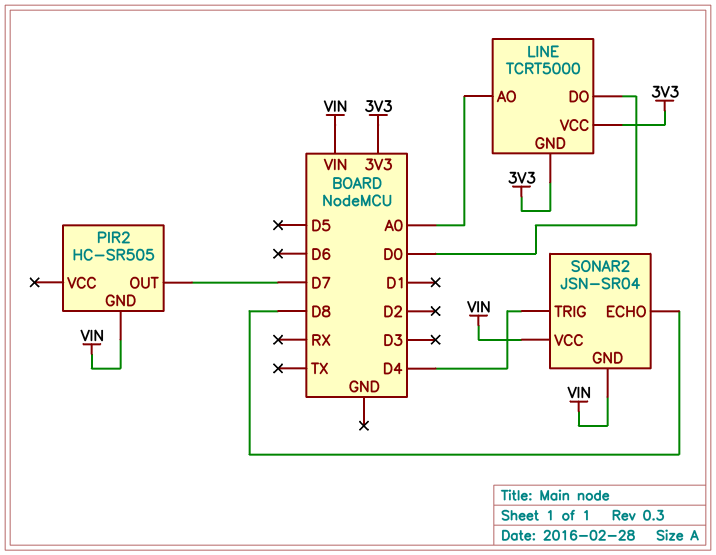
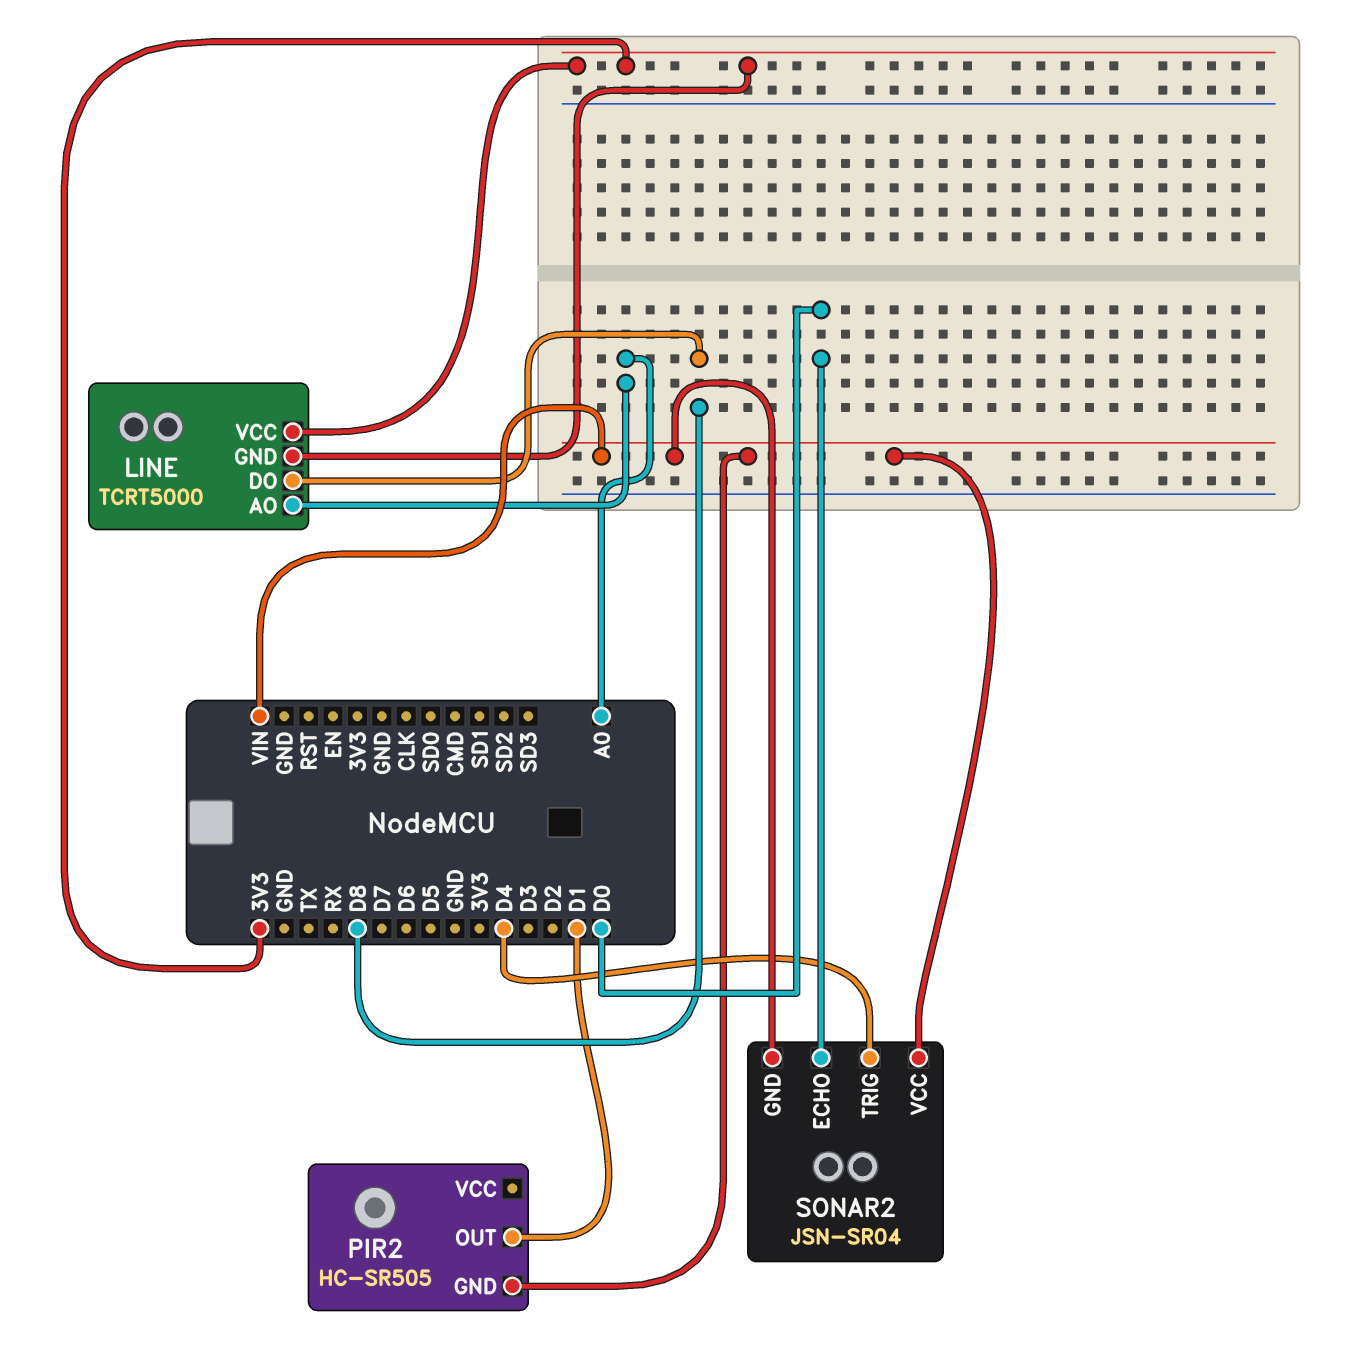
LINE pin DO: D0 -> D8
PIR2 pin OUT: D7 -> D1
SONAR2 pin ECHO: D8 -> D0

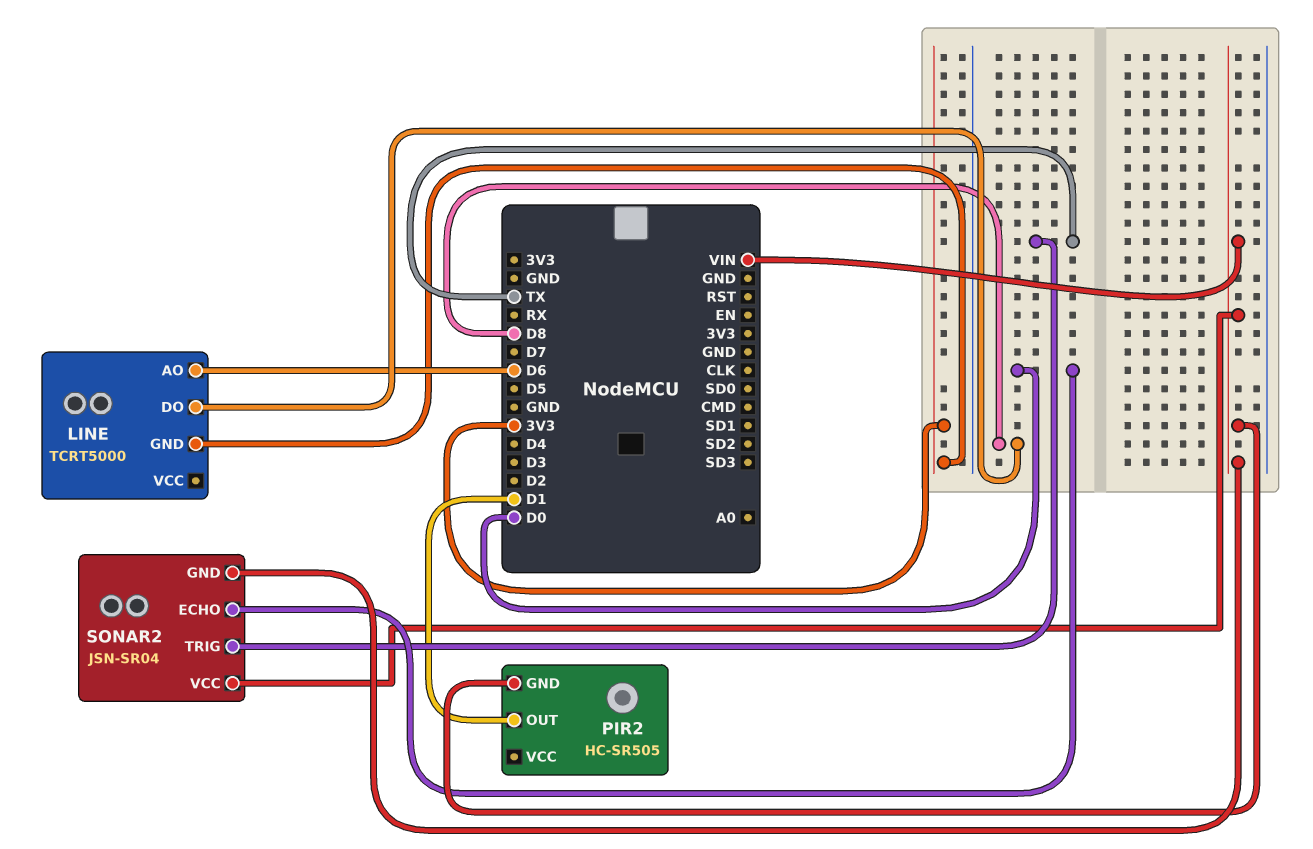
LINE pin AO: A0 -> D6
LINE pin VCC: 3V3 -> none
SONAR2 pin TRIG: D4 -> TX

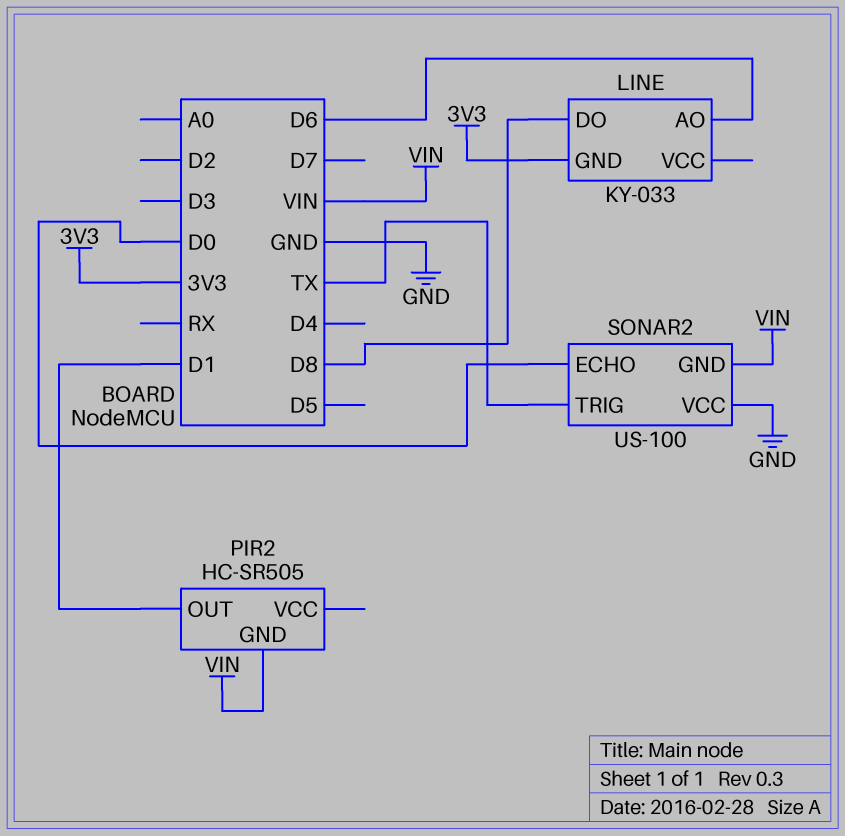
LINE: TCRT5000 -> KY-033
SONAR2: JSN-SR04 -> US-100
SONAR2 pin VCC: VIN -> GND

